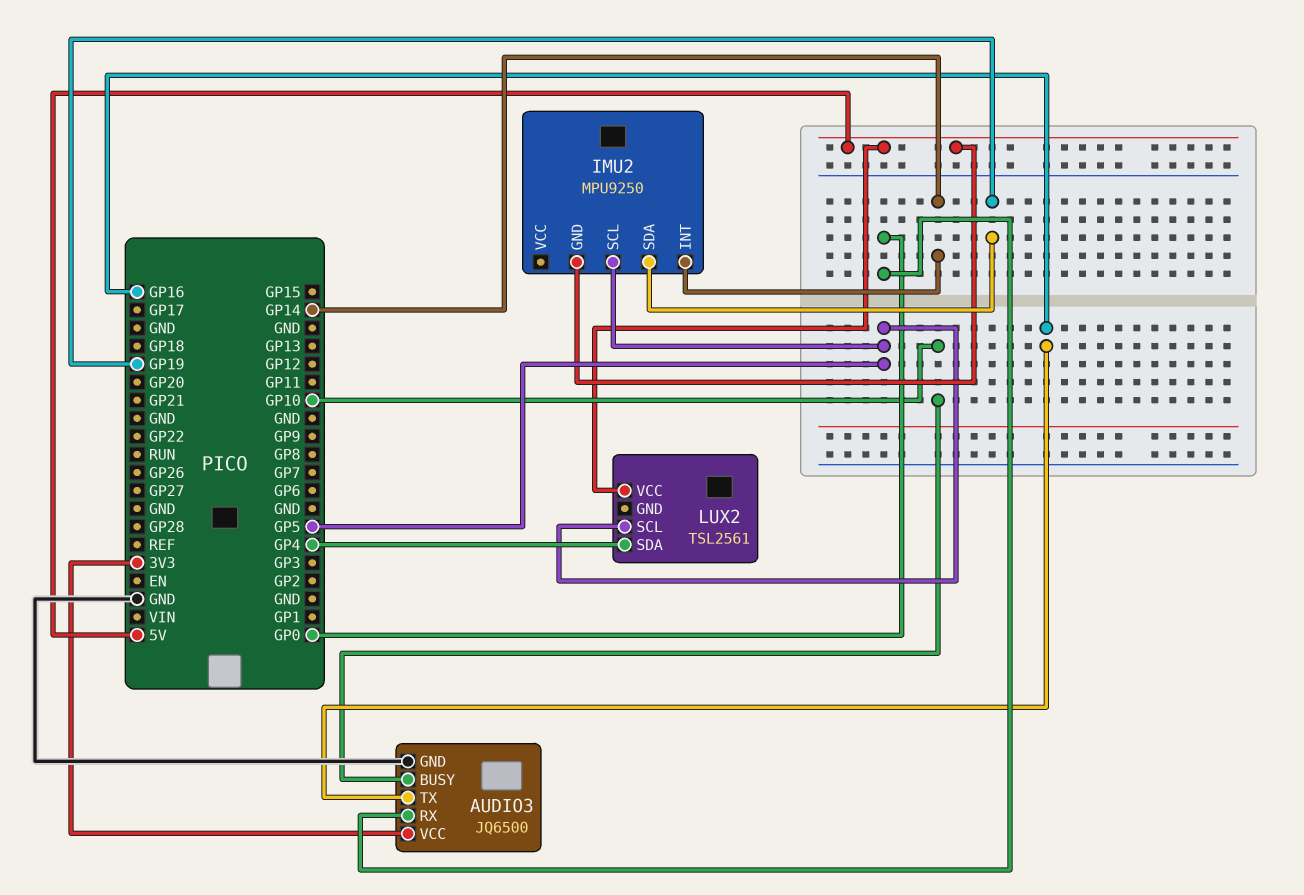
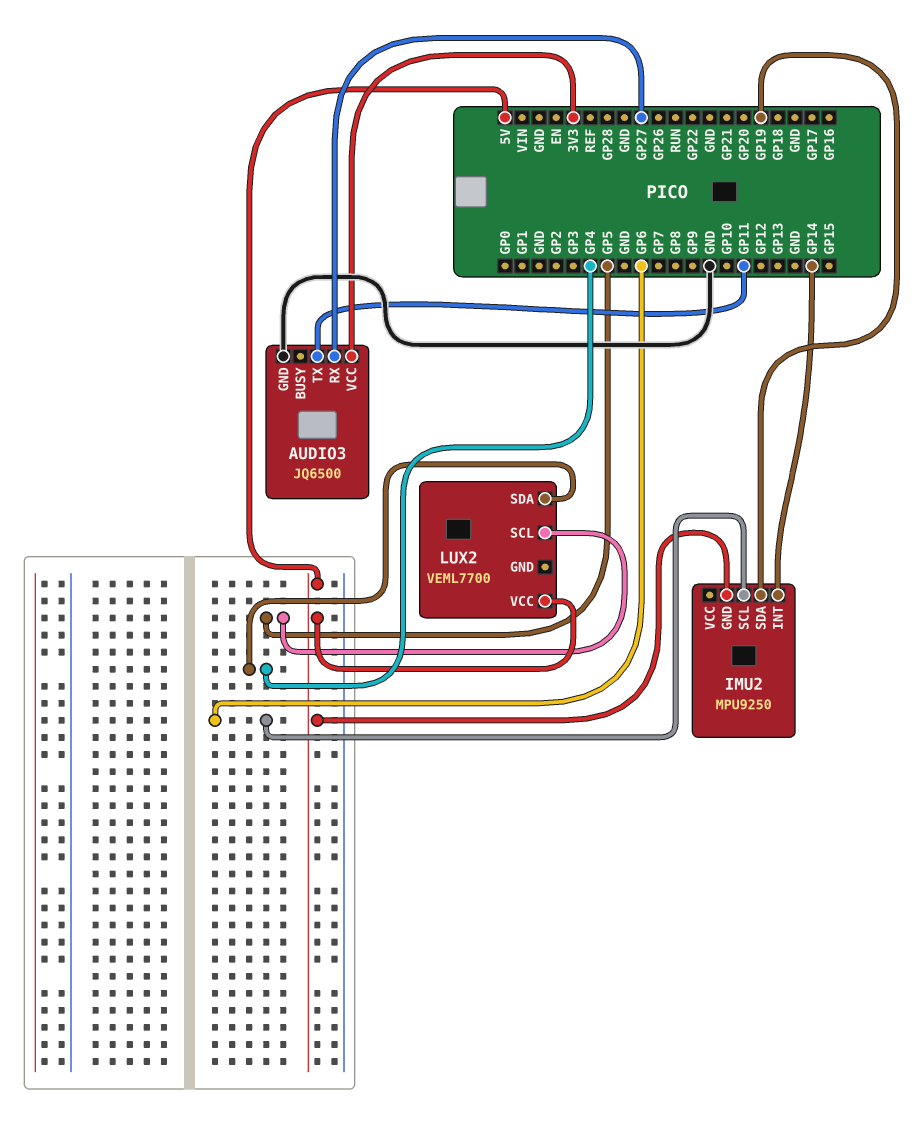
AUDIO3 pin BUSY: GP10 -> none
AUDIO3 pin RX: GP0 -> GP27
AUDIO3 pin TX: GP16 -> GP11
IMU2 pin SCL: GP5 -> GP6
LUX2: TSL2561 -> VEML7700

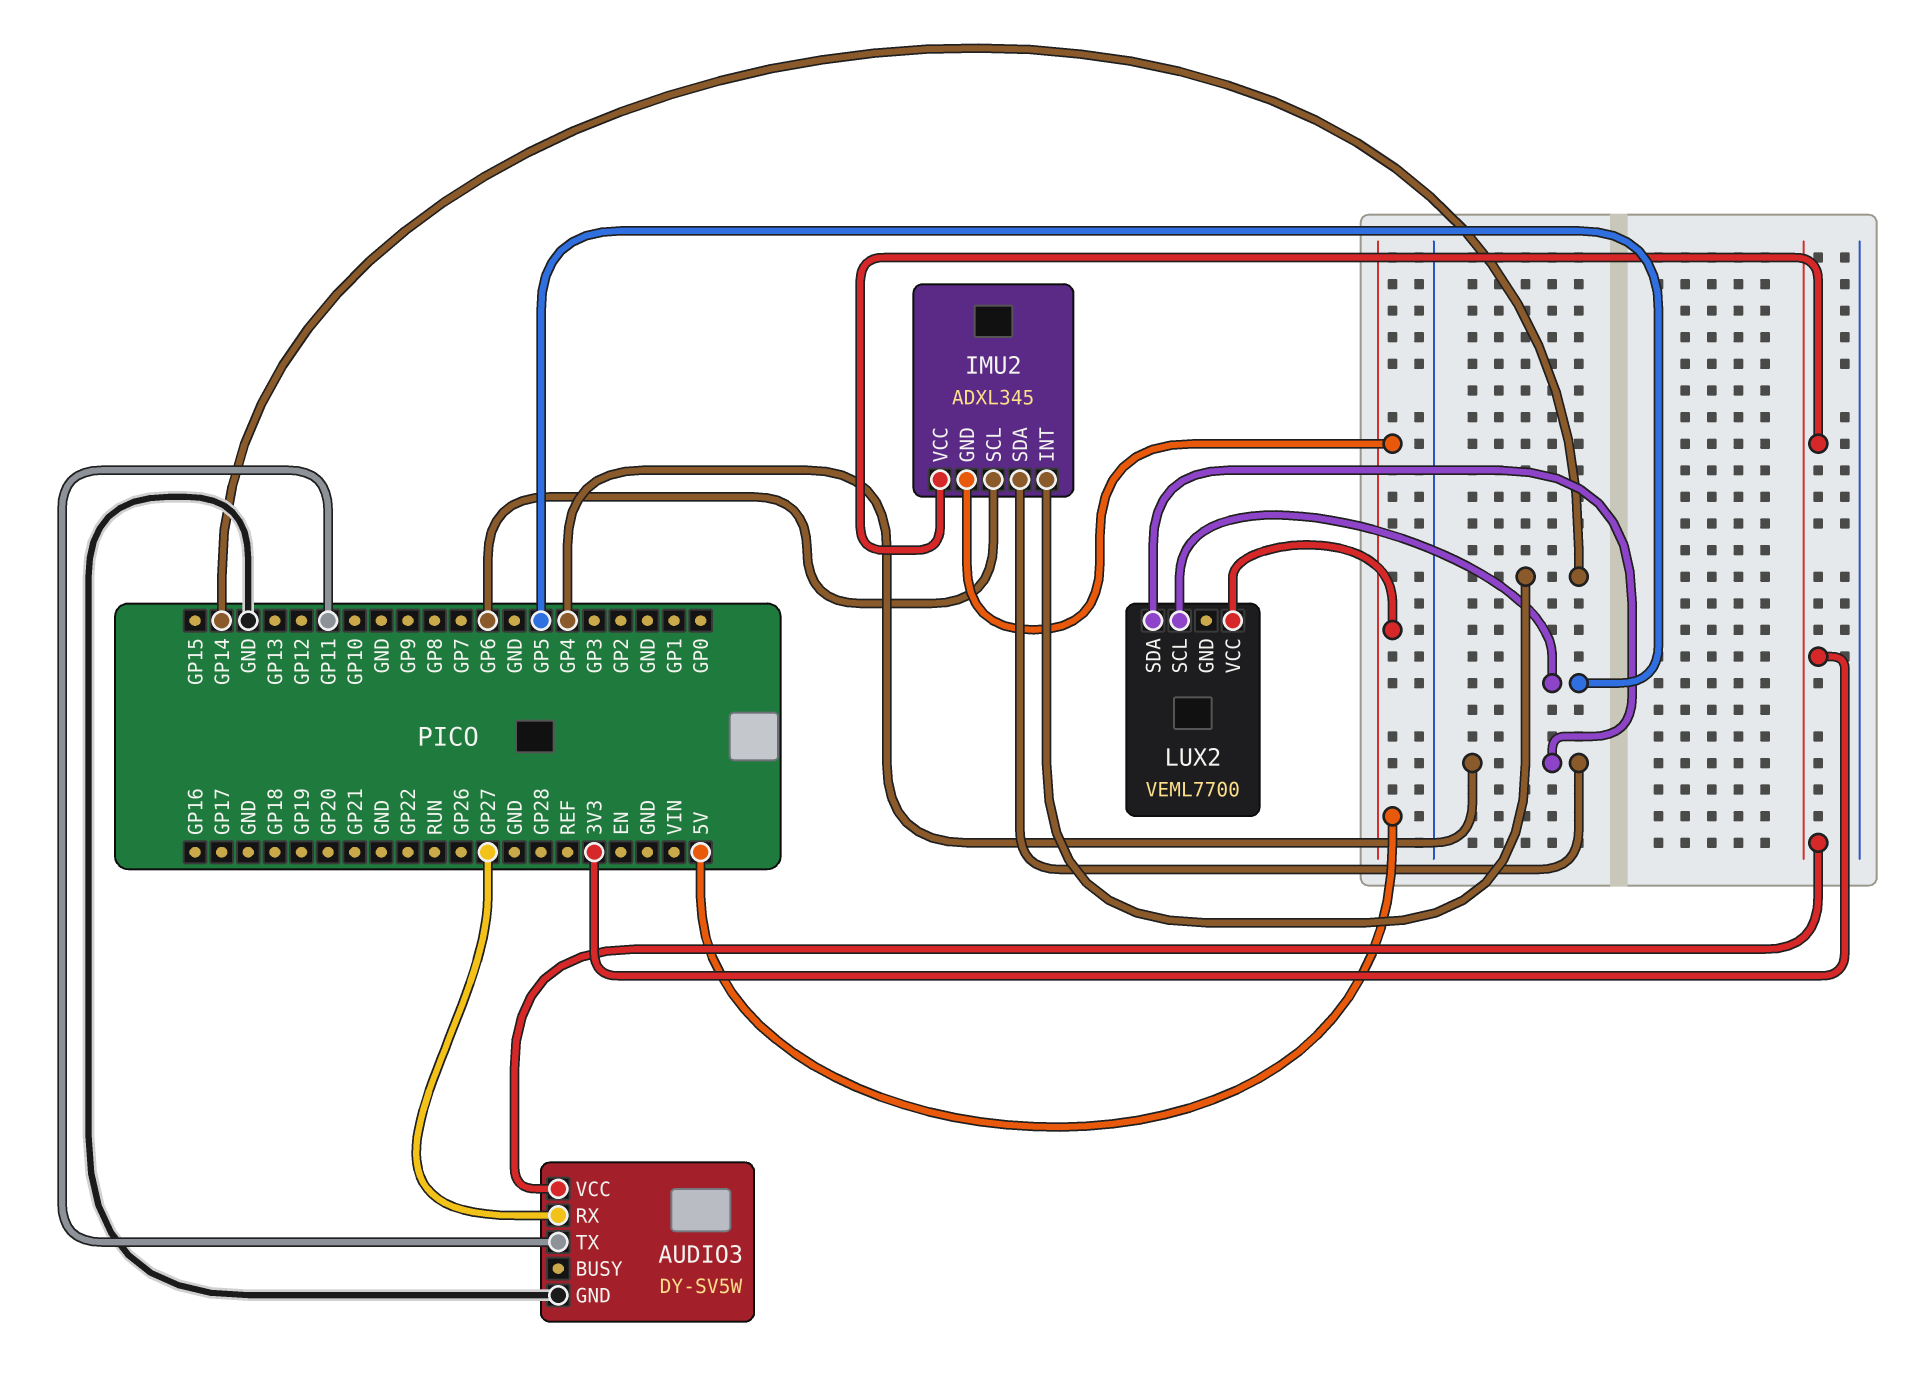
AUDIO3: JQ6500 -> DY-SV5W
IMU2: MPU9250 -> ADXL345
IMU2 pin SDA: GP19 -> GP4
IMU2 pin VCC: none -> 3V3

